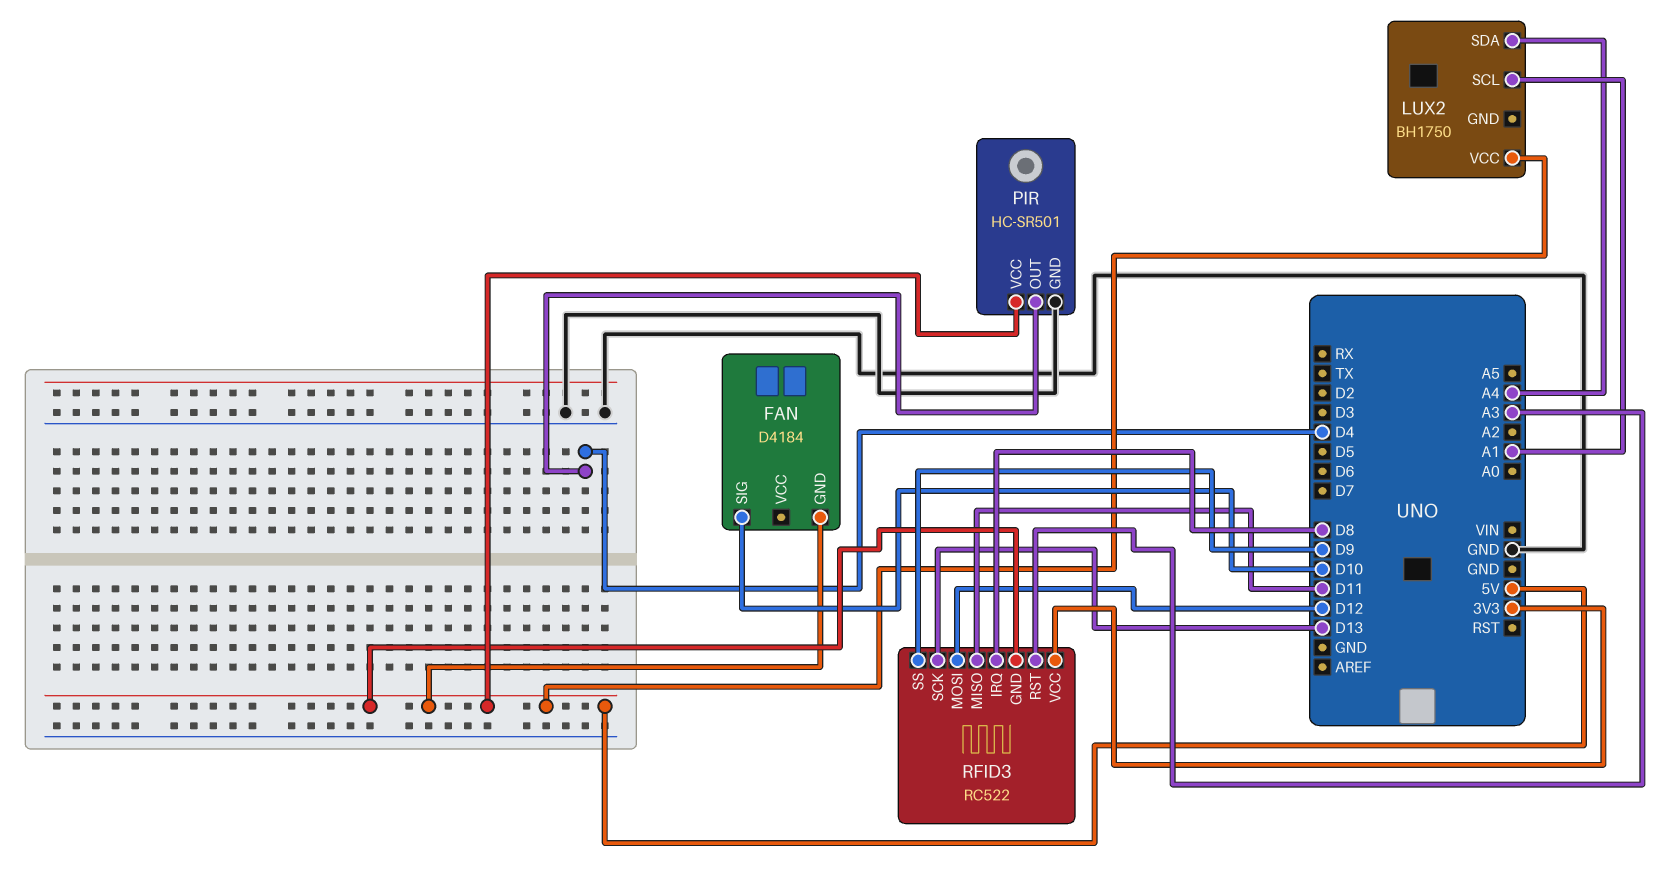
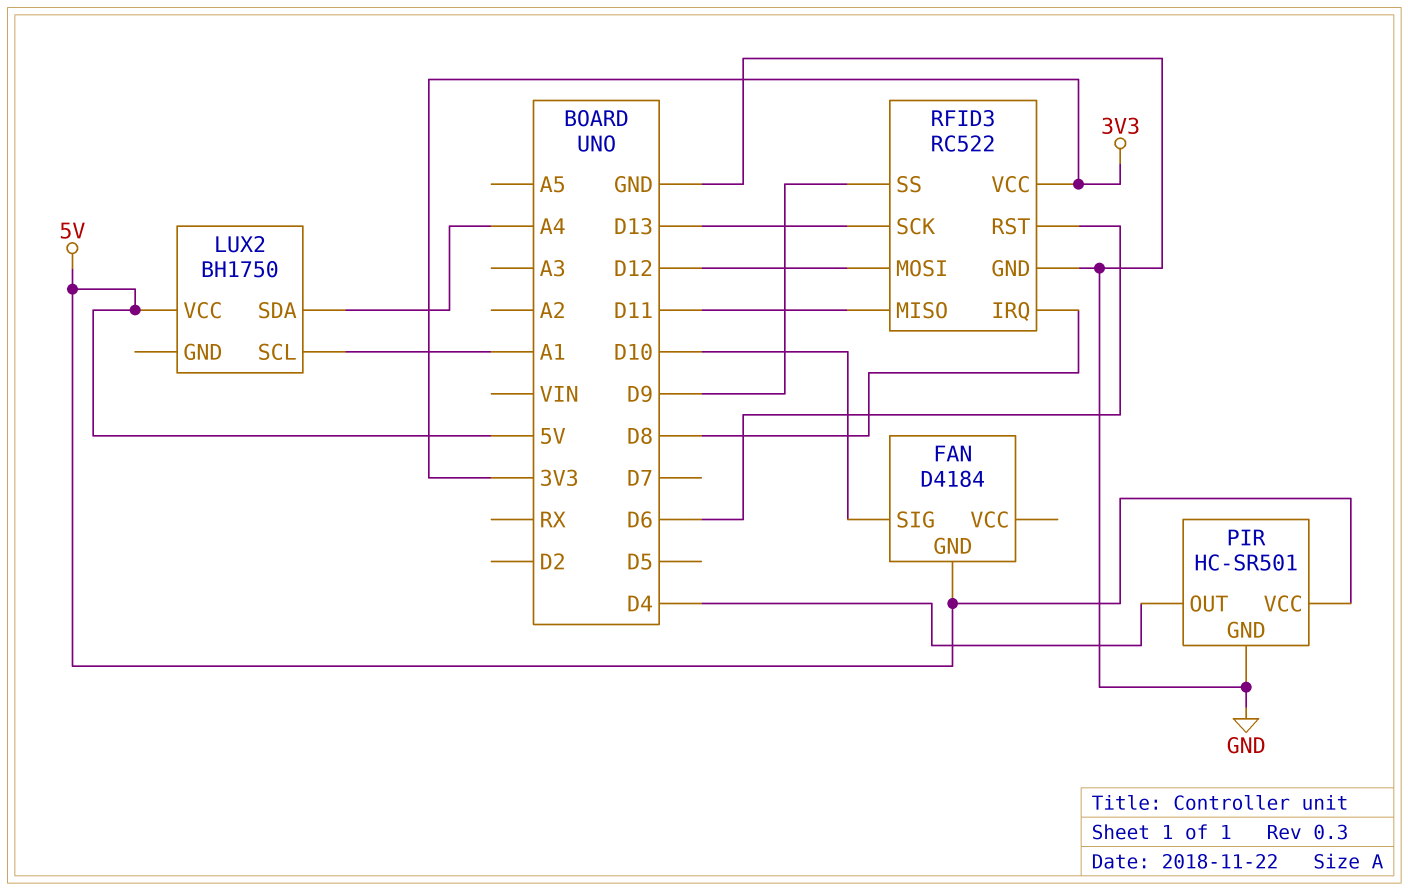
RFID3 pin GND: 5V -> GND
RFID3 pin RST: A3 -> D6

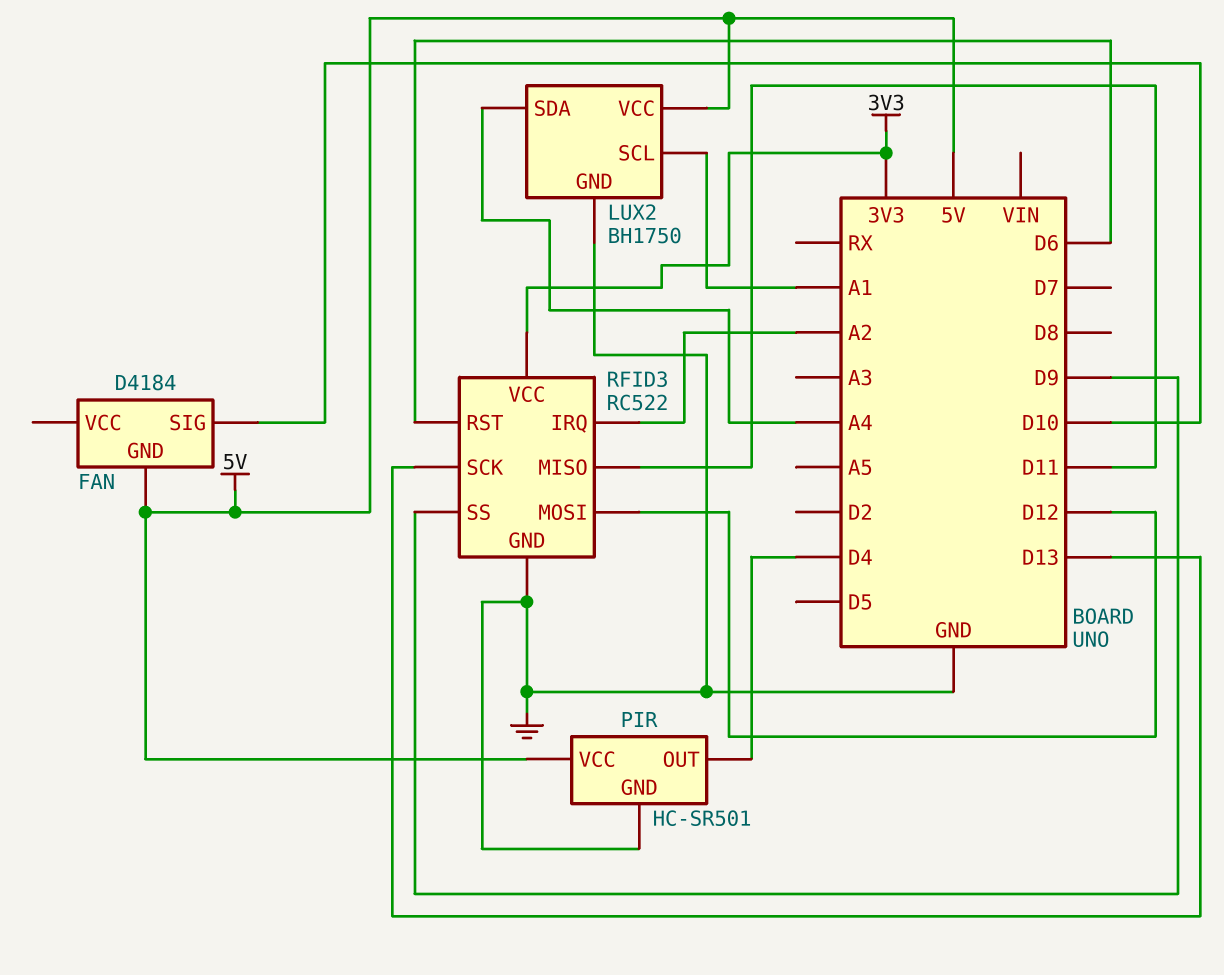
LUX2 pin GND: none -> GND
RFID3 pin IRQ: D8 -> A2

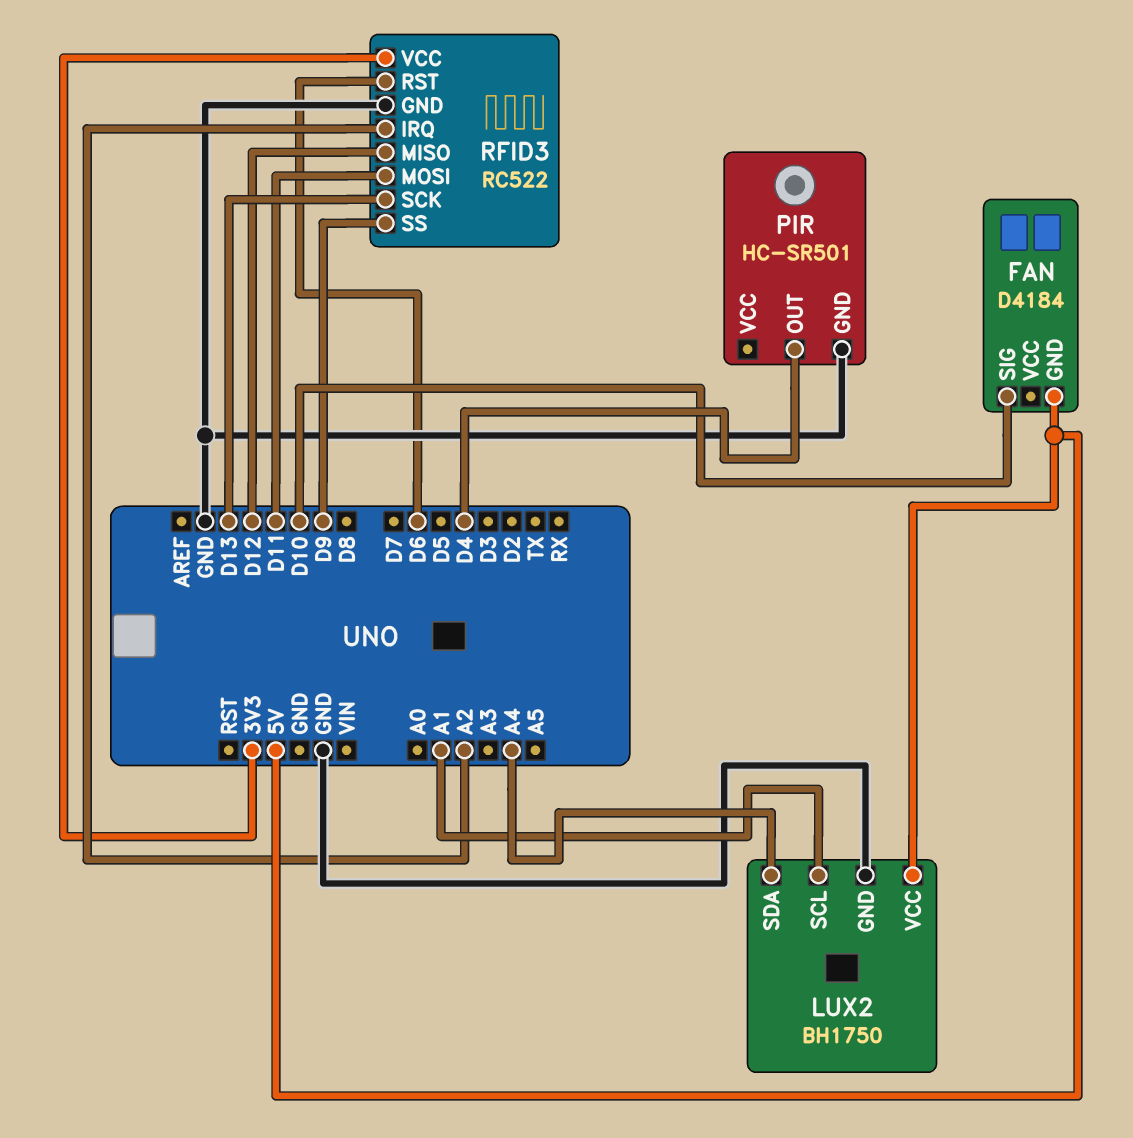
PIR pin VCC: 5V -> none
RFID3 pin MISO: D11 -> D12
RFID3 pin MOSI: D12 -> D11

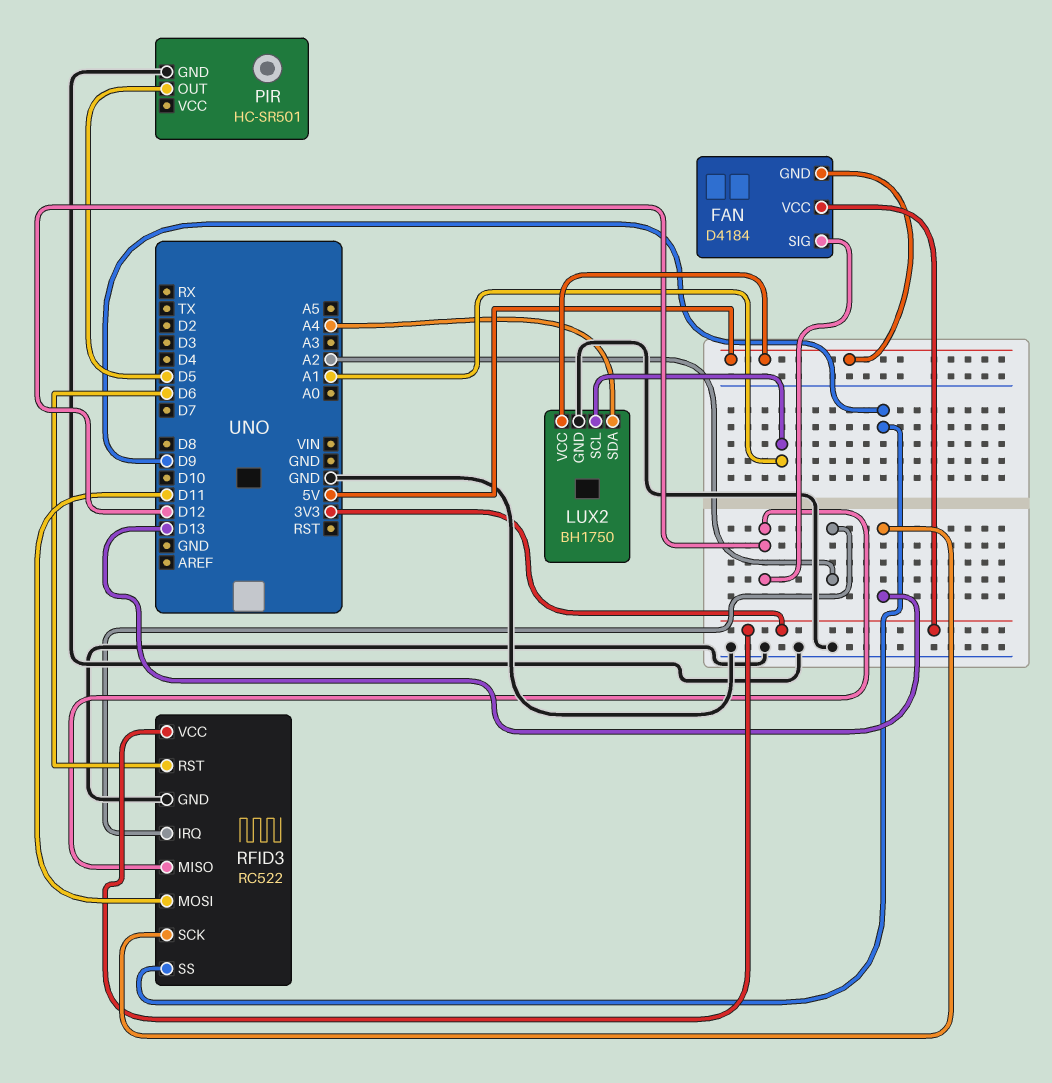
FAN pin SIG: D10 -> D12
FAN pin VCC: none -> 3V3
PIR pin OUT: D4 -> D5

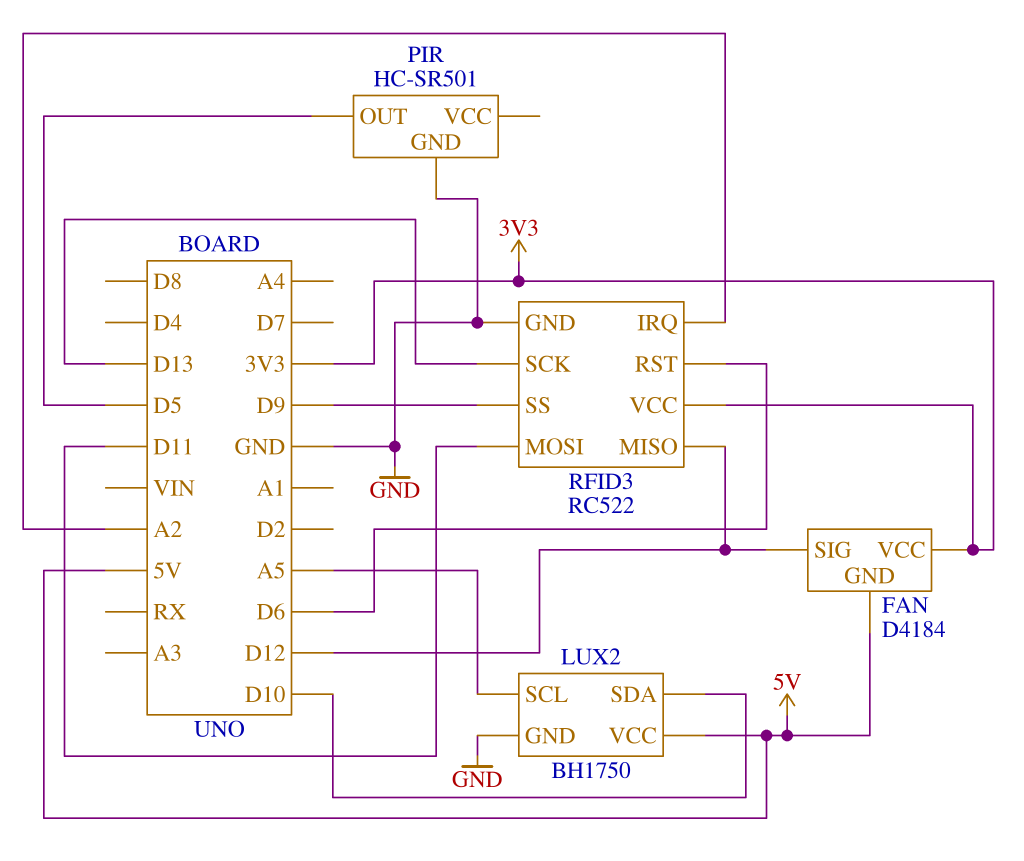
LUX2 pin SCL: A1 -> A5
LUX2 pin SDA: A4 -> D10

